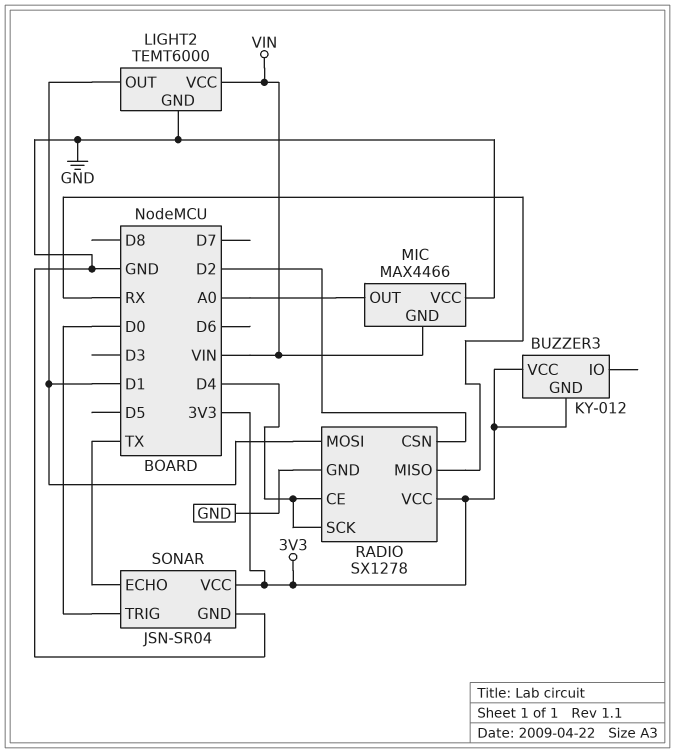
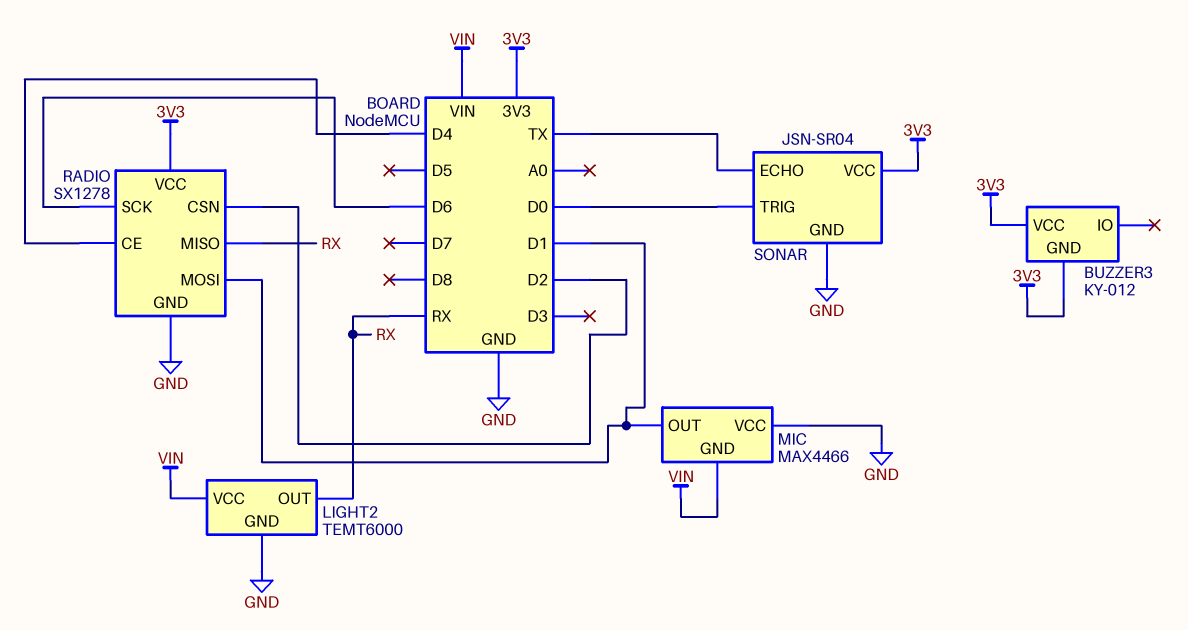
LIGHT2 pin OUT: D1 -> RX
MIC pin OUT: A0 -> D1
RADIO pin SCK: D4 -> D6

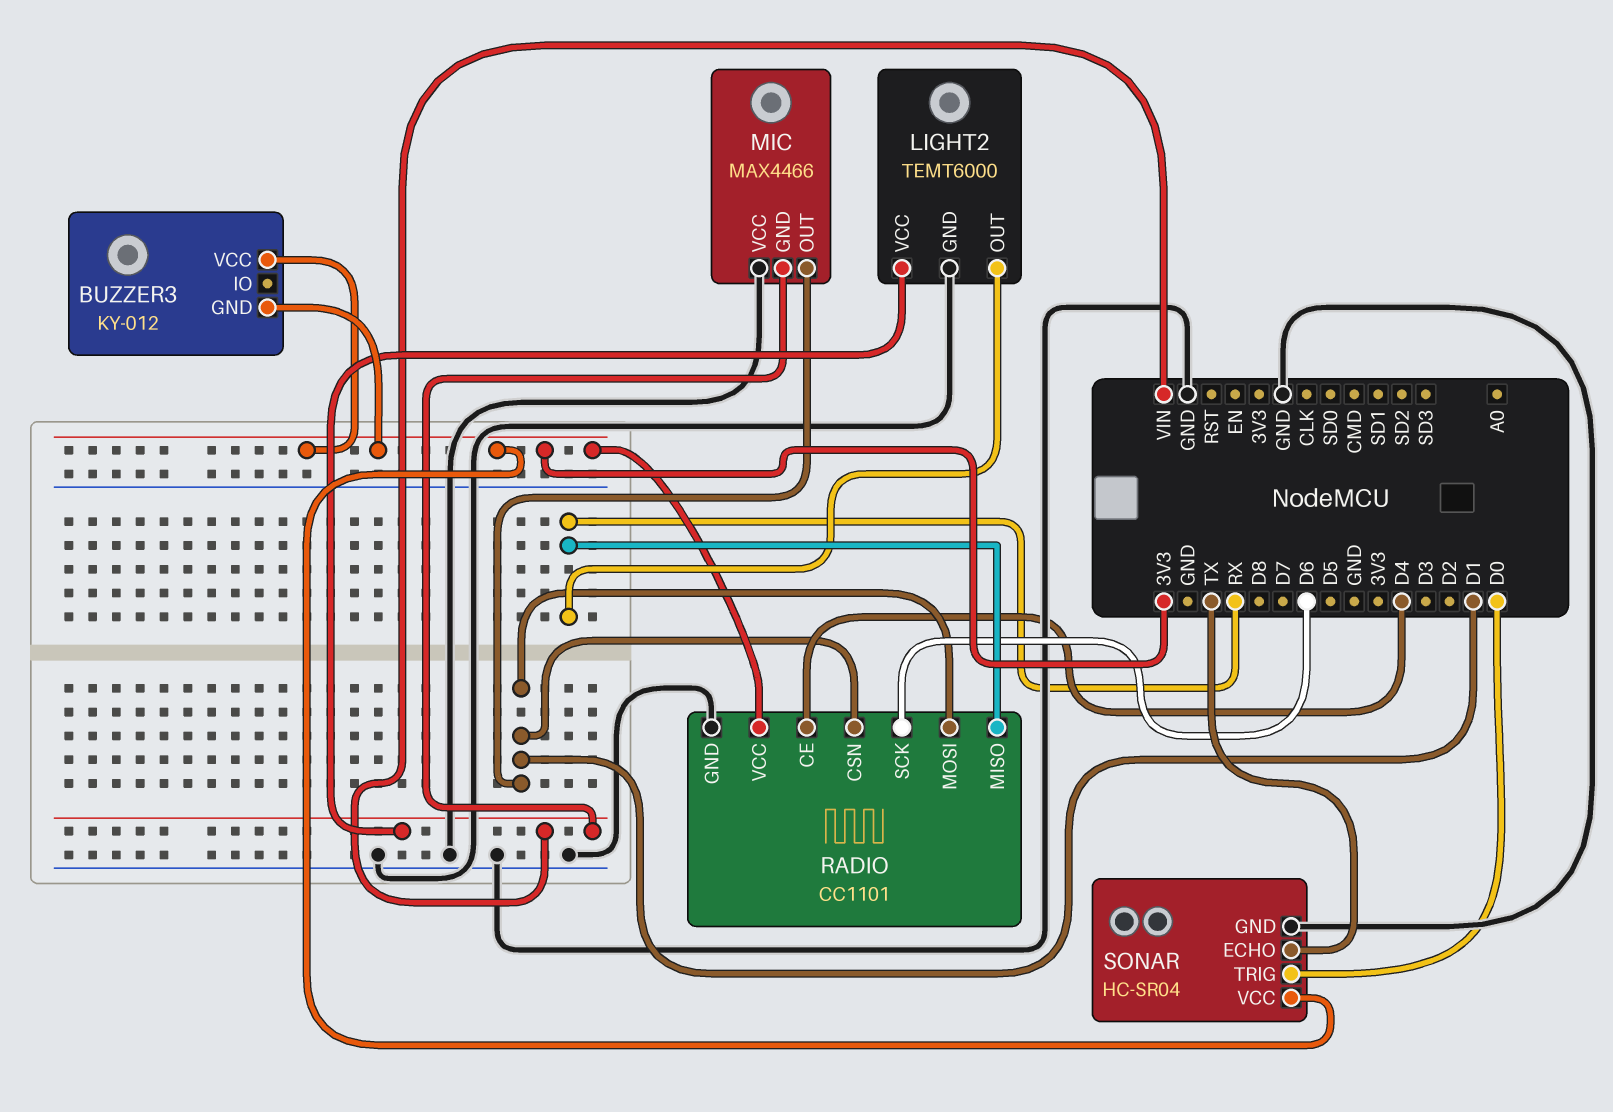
RADIO: SX1278 -> CC1101
RADIO pin CSN: D2 -> D1
SONAR: JSN-SR04 -> HC-SR04

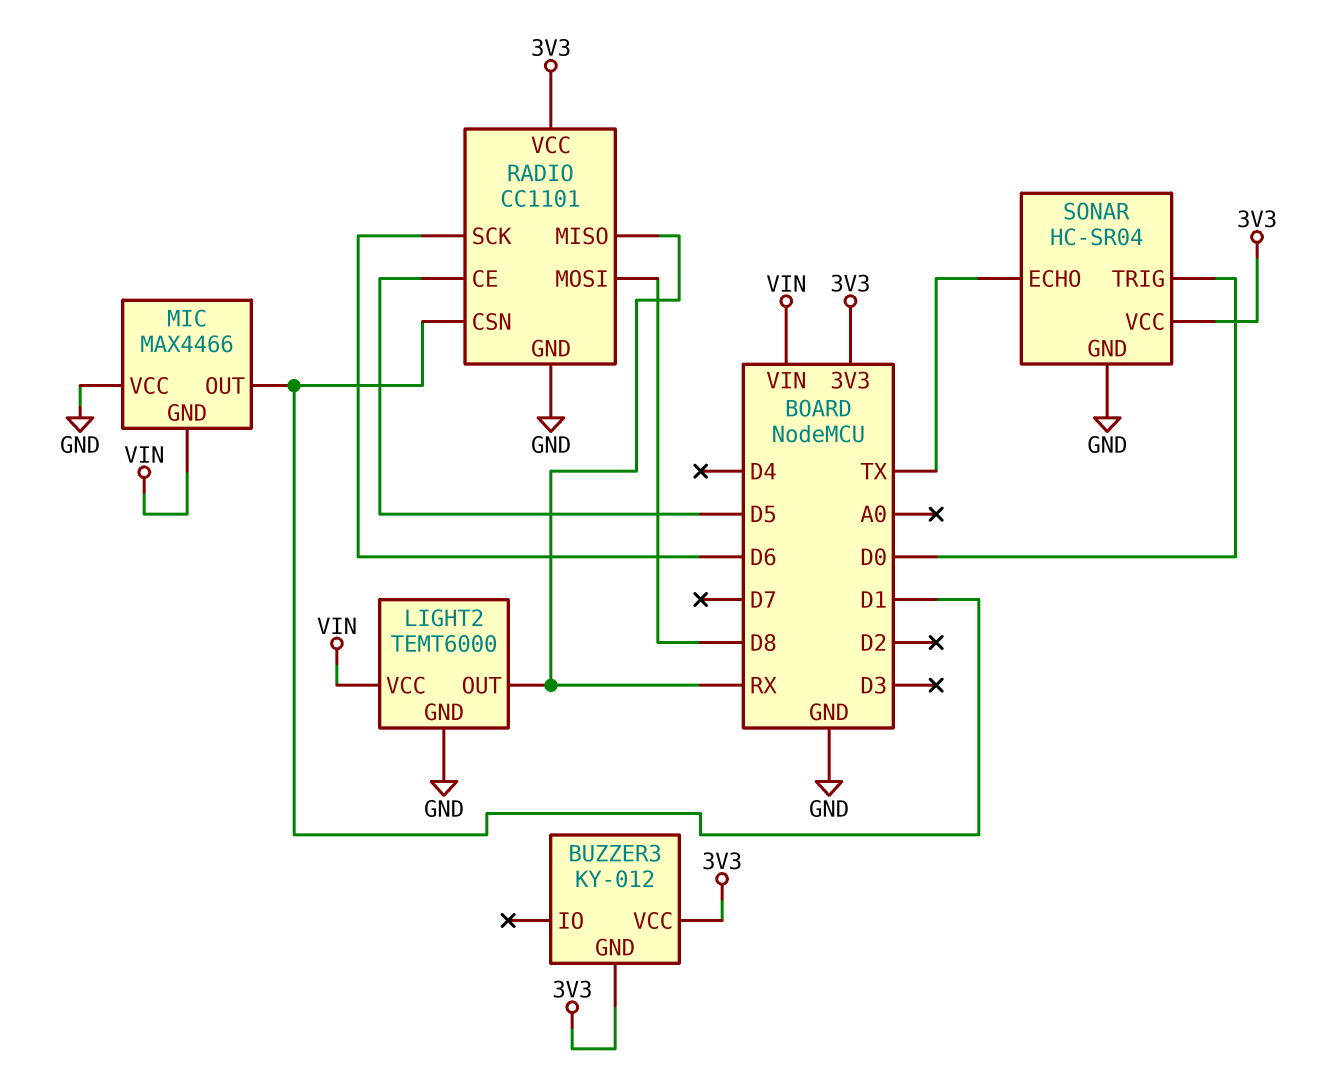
RADIO pin CE: D4 -> D5
RADIO pin MOSI: D1 -> D8

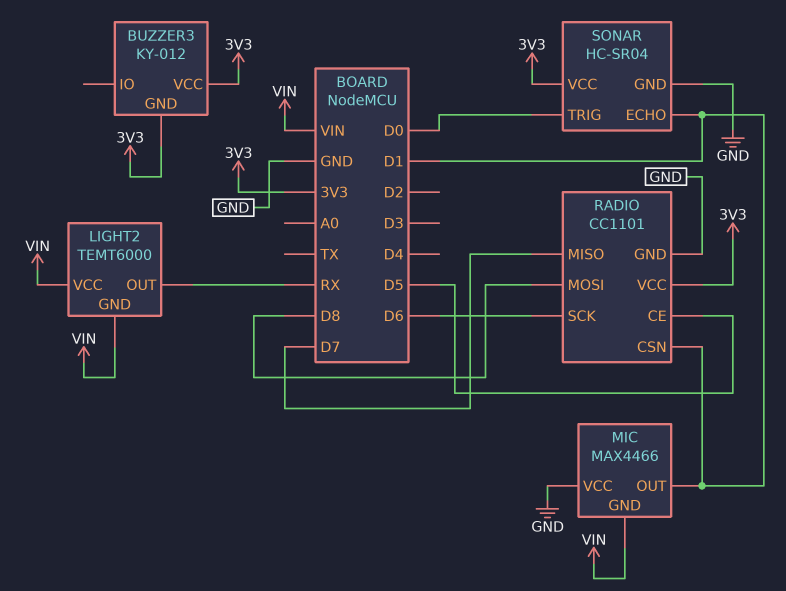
LIGHT2 pin GND: GND -> VIN
RADIO pin MISO: RX -> D7
SONAR pin ECHO: TX -> D1

